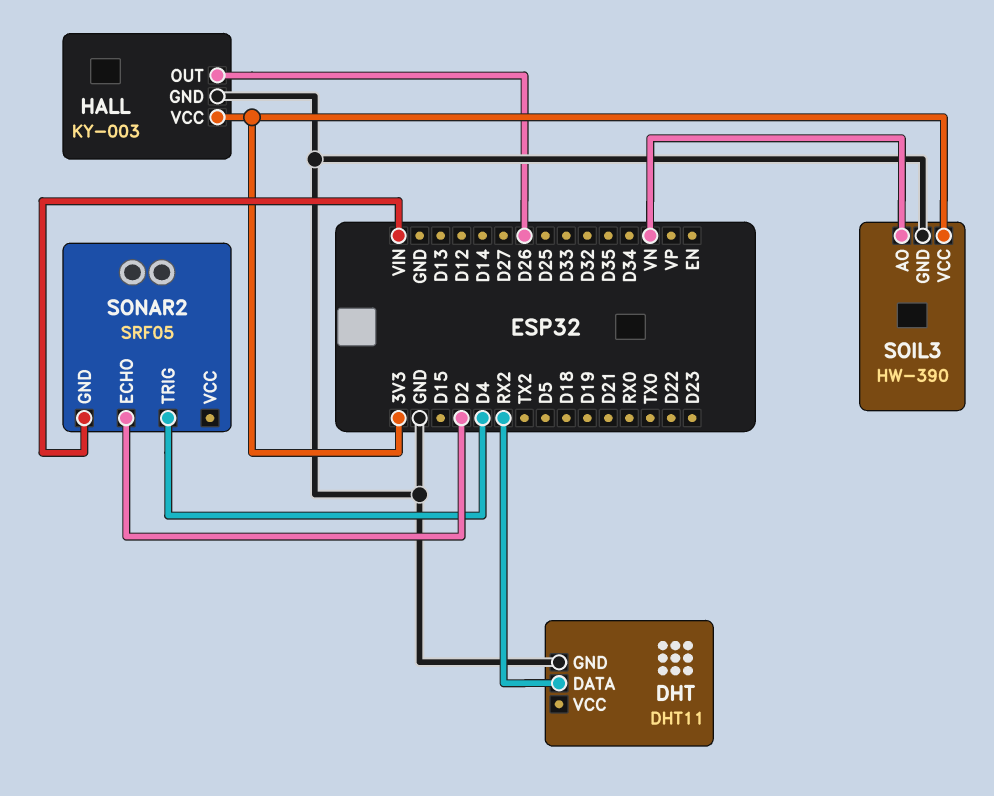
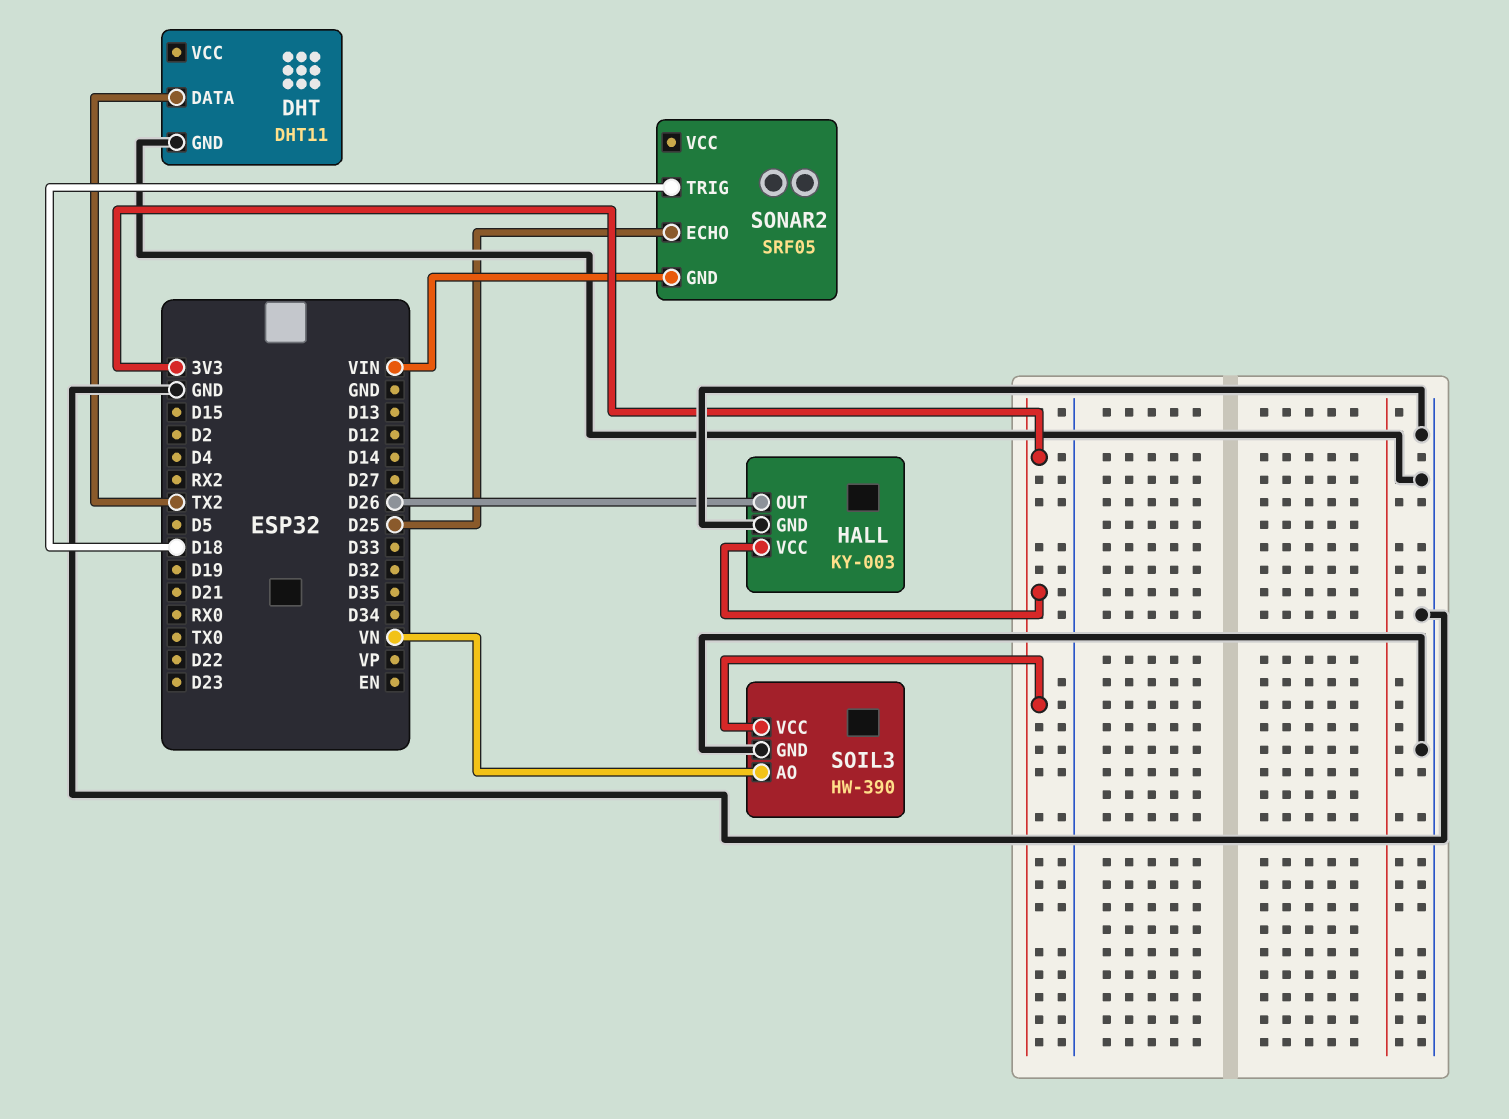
DHT pin DATA: RX2 -> TX2
SONAR2 pin ECHO: D2 -> D25
SONAR2 pin TRIG: D4 -> D18

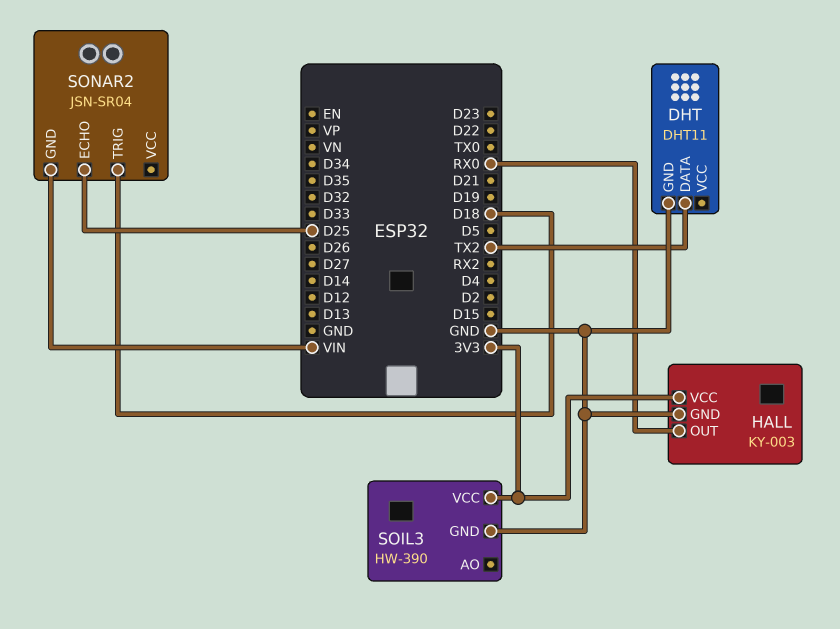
HALL pin OUT: D26 -> RX0
SOIL3 pin AO: VN -> none
SONAR2: SRF05 -> JSN-SR04

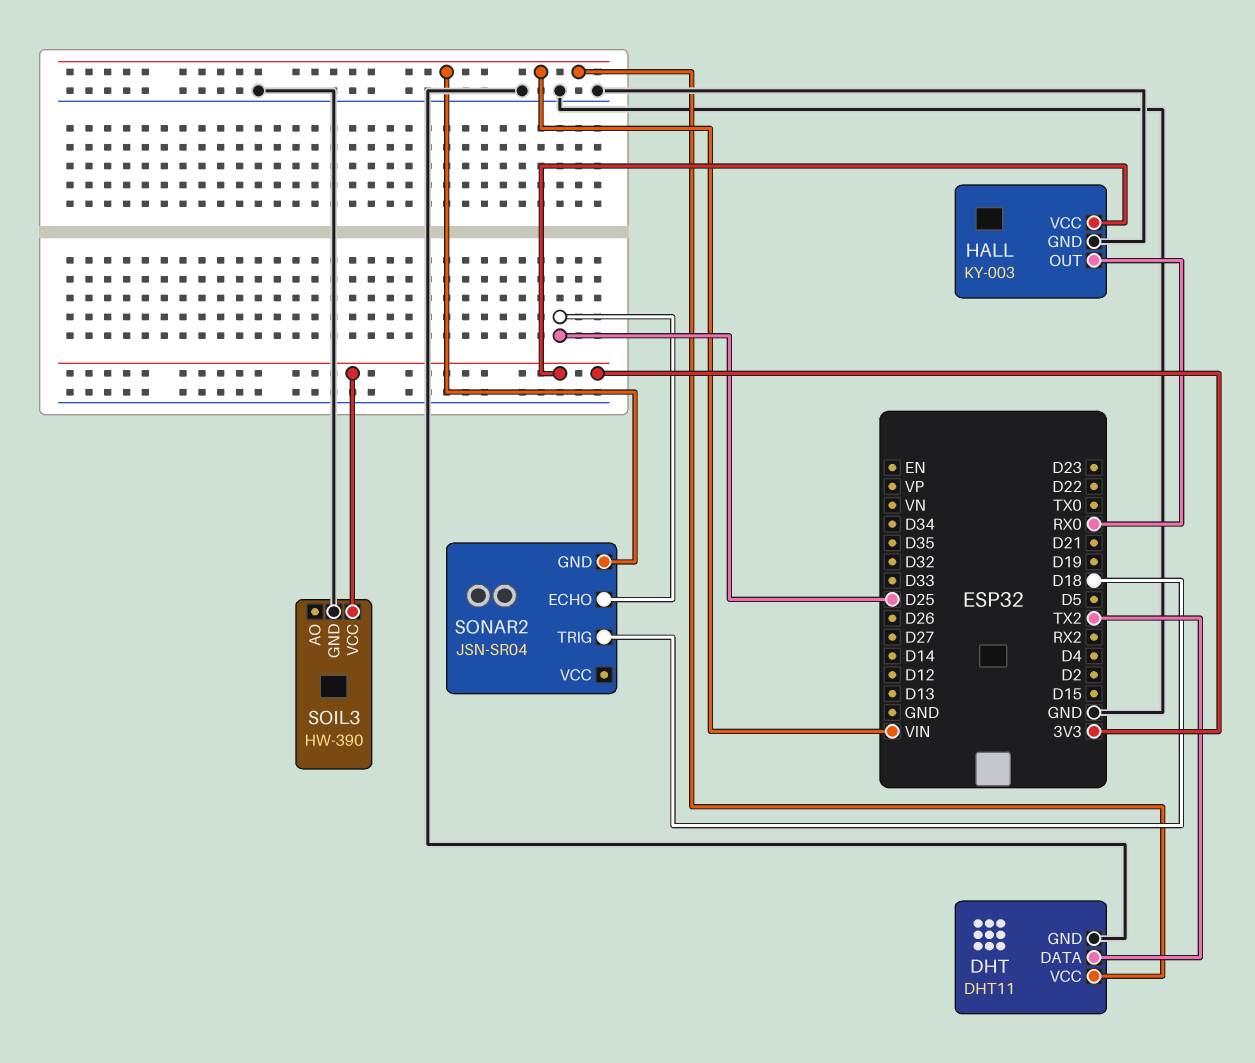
DHT pin VCC: none -> VIN

